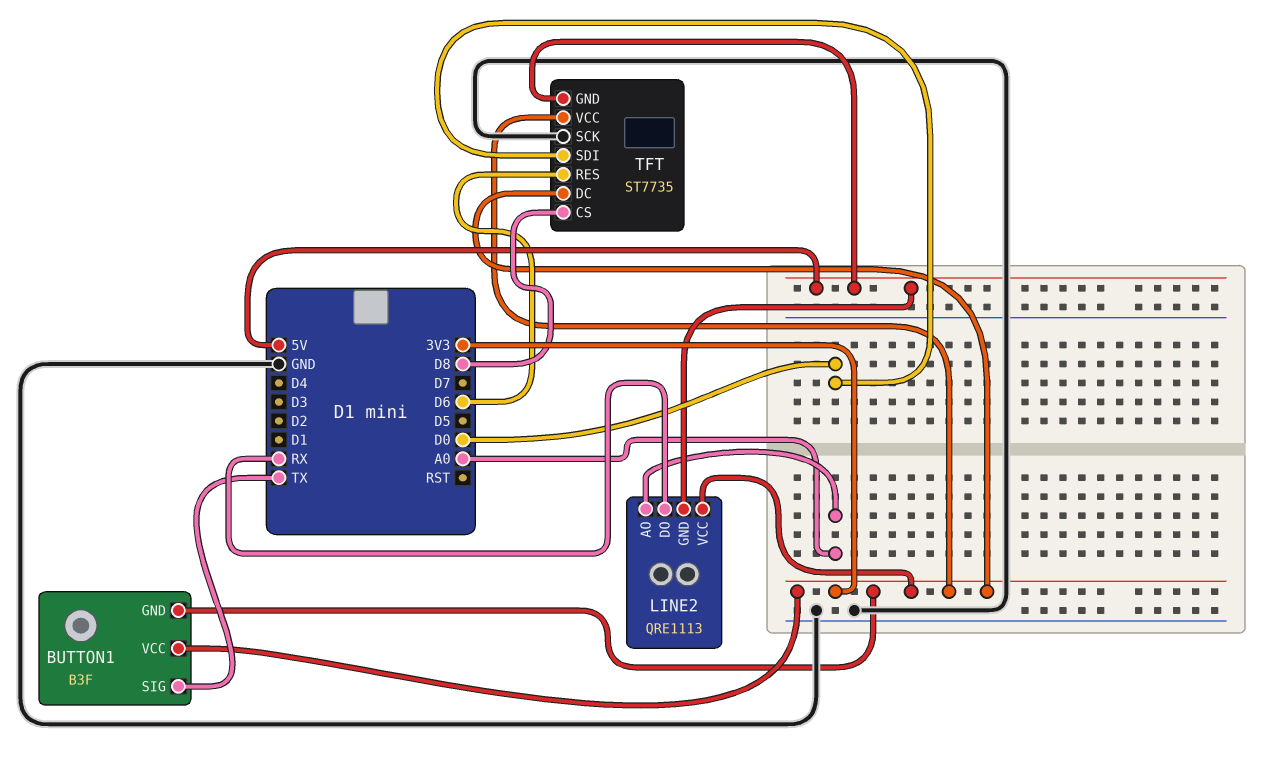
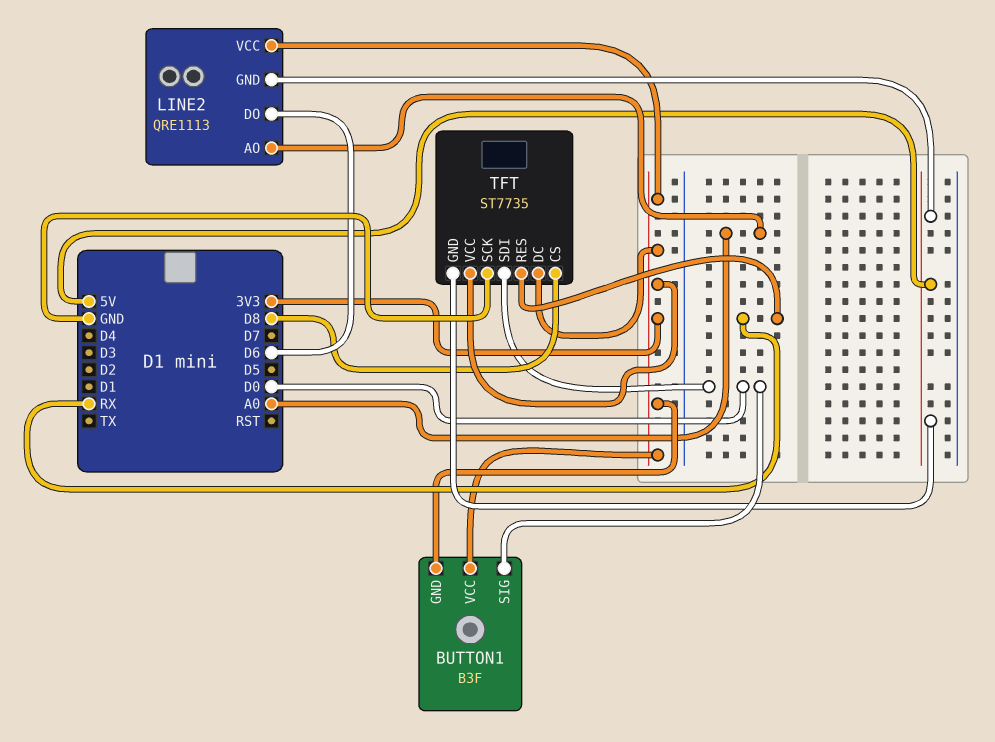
BUTTON1 pin SIG: TX -> D0
LINE2 pin DO: RX -> D6
TFT pin RES: D6 -> RX

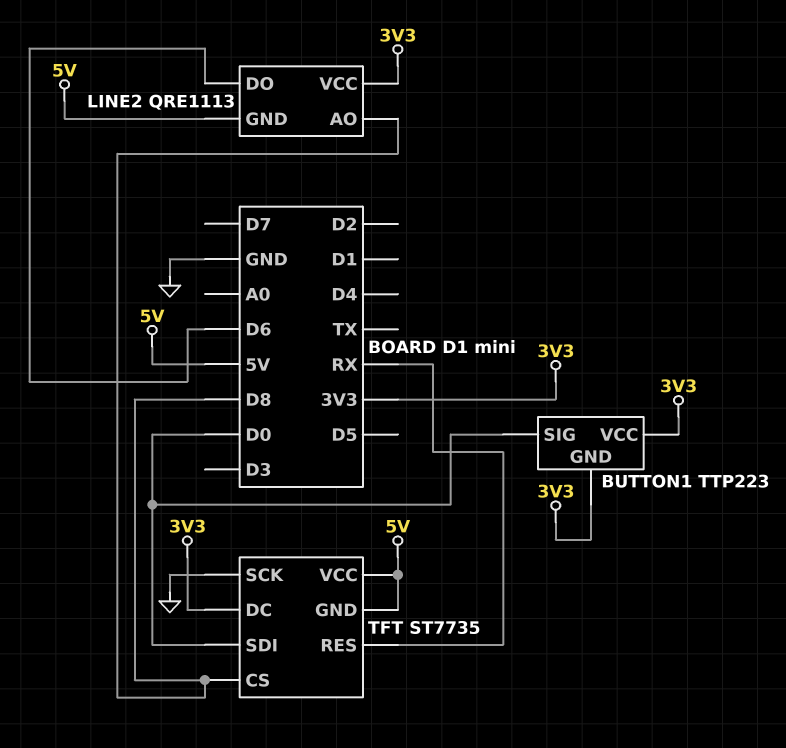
BUTTON1: B3F -> TTP223
LINE2 pin AO: A0 -> D8
TFT pin VCC: 3V3 -> 5V

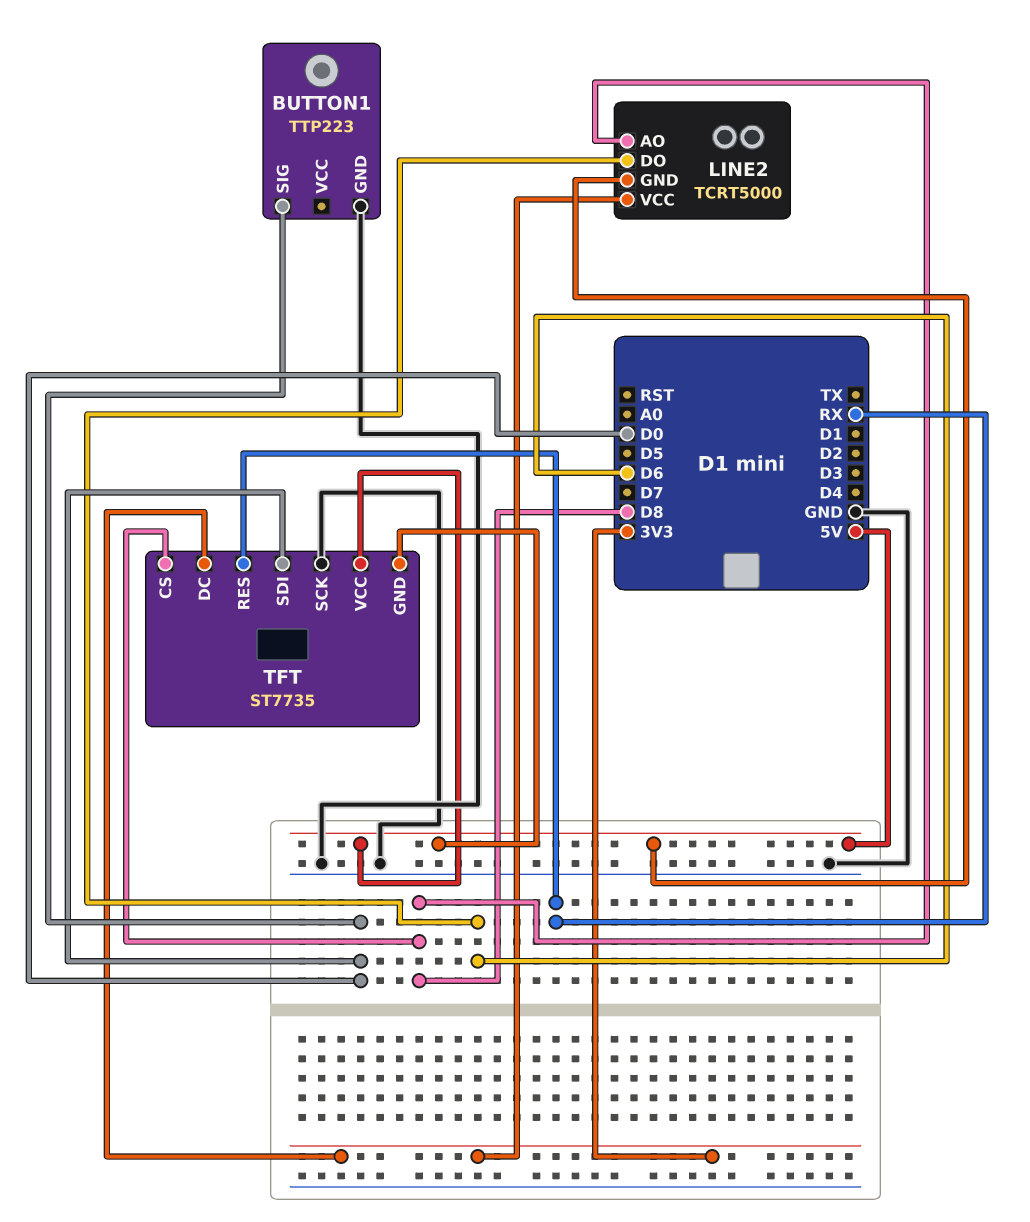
BUTTON1 pin GND: 3V3 -> GND
BUTTON1 pin VCC: 3V3 -> none
LINE2: QRE1113 -> TCRT5000

